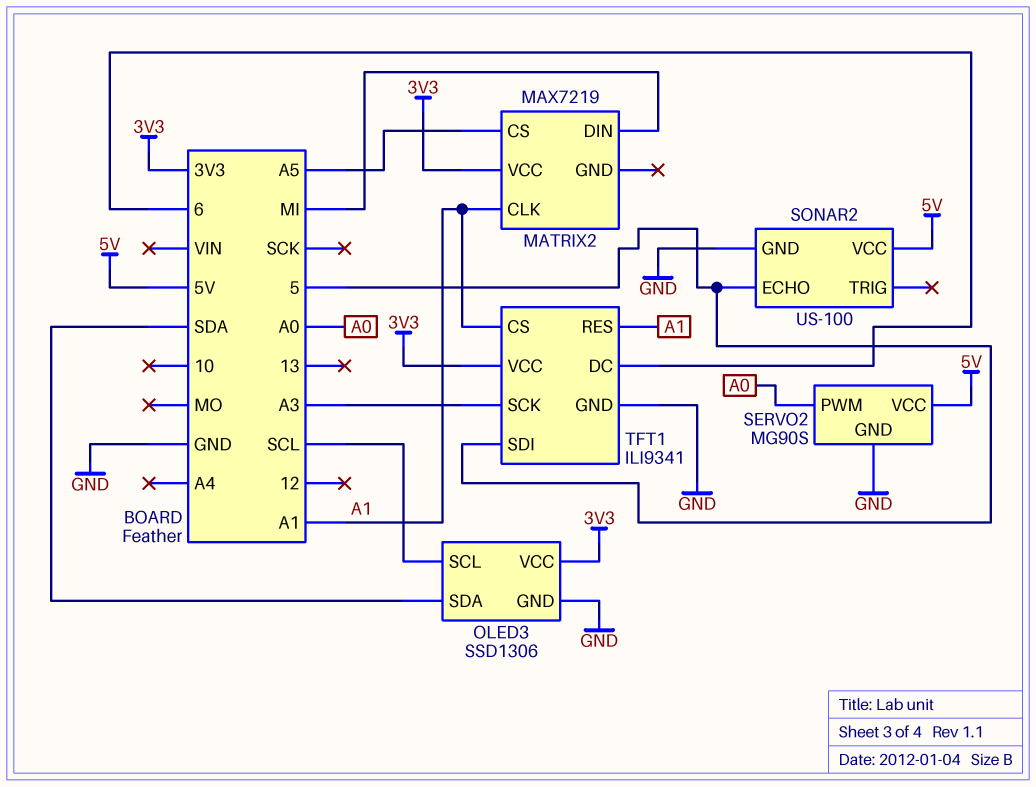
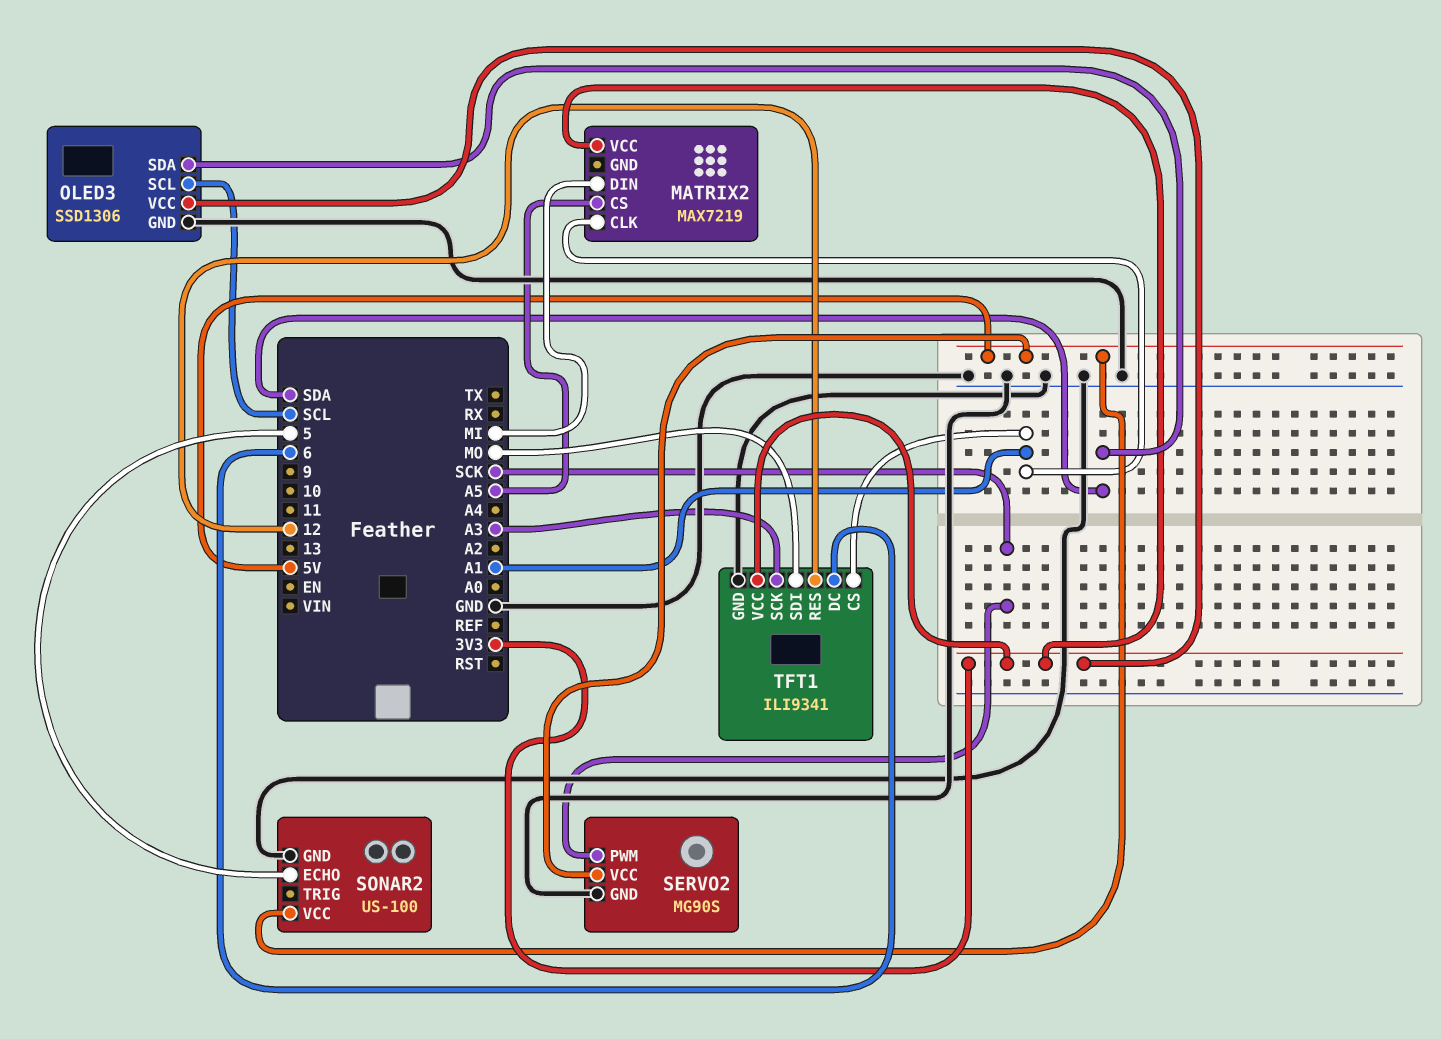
SERVO2 pin PWM: A0 -> SCK
TFT1 pin RES: A1 -> 12
TFT1 pin SDI: 5 -> MO

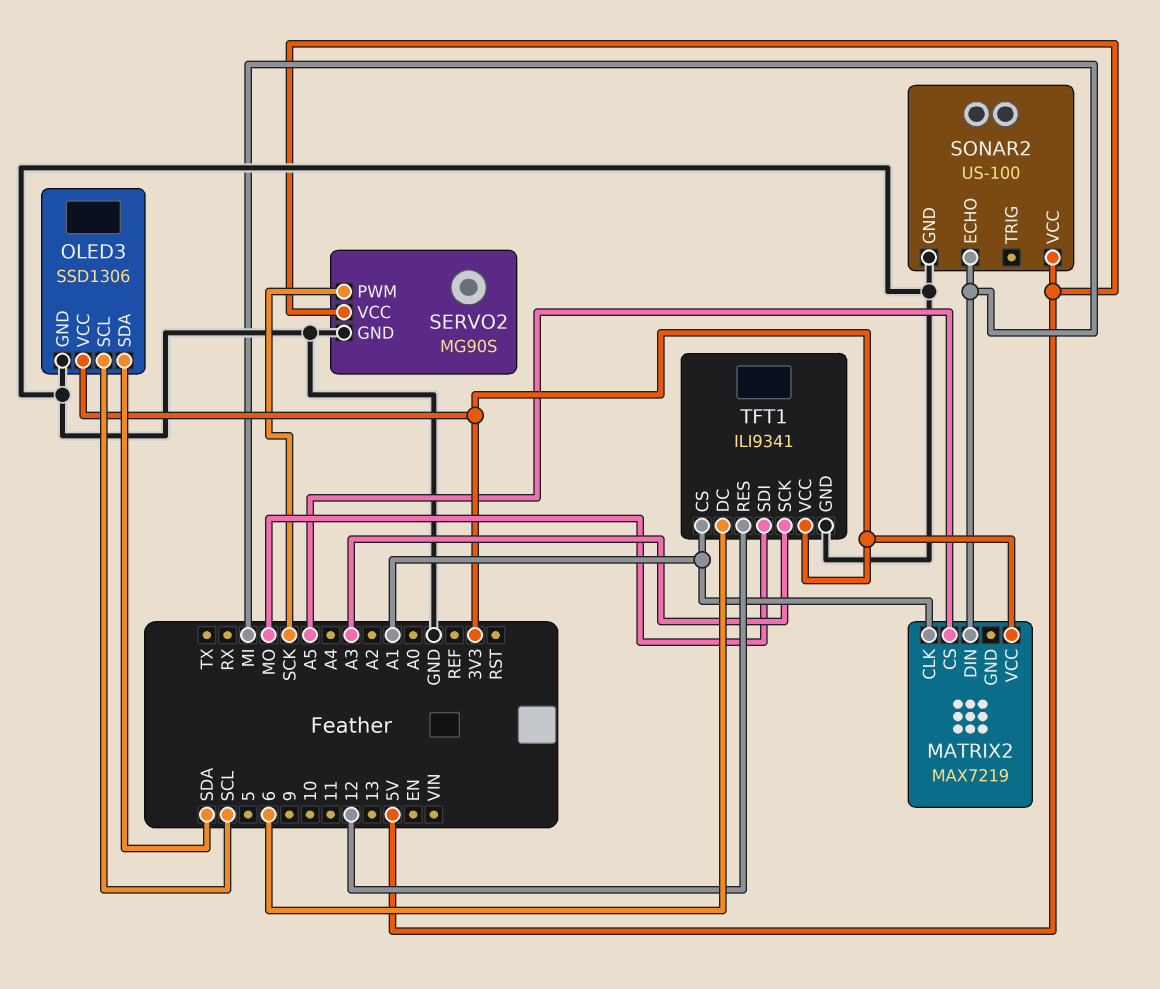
SONAR2 pin ECHO: 5 -> MI

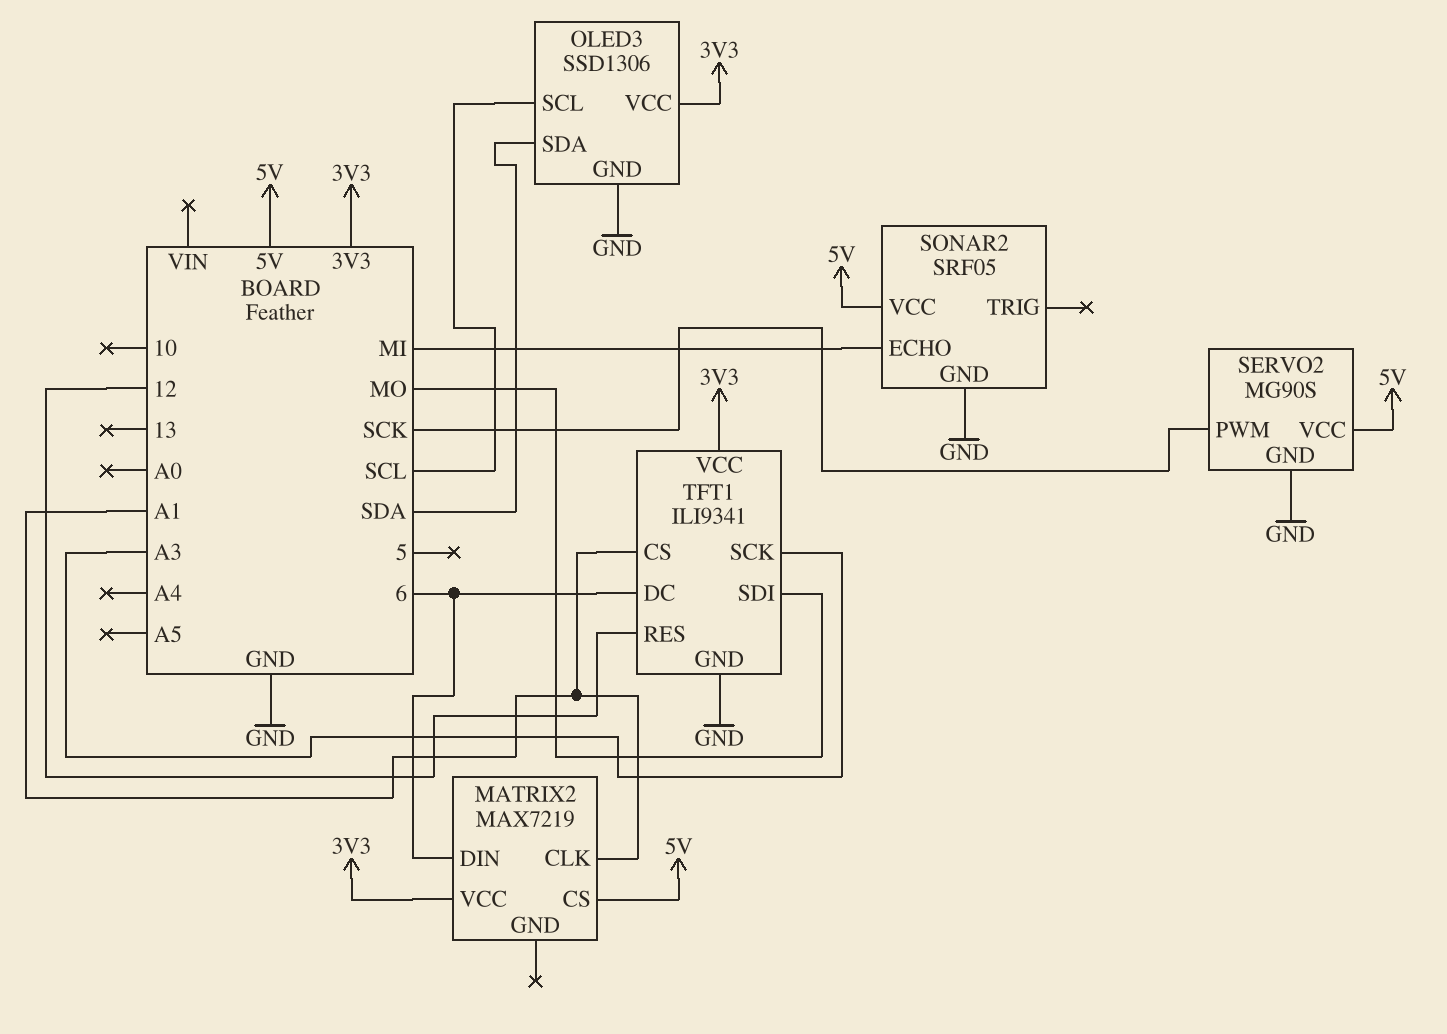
MATRIX2 pin CS: A5 -> 5V
MATRIX2 pin DIN: MI -> 6
SONAR2: US-100 -> SRF05

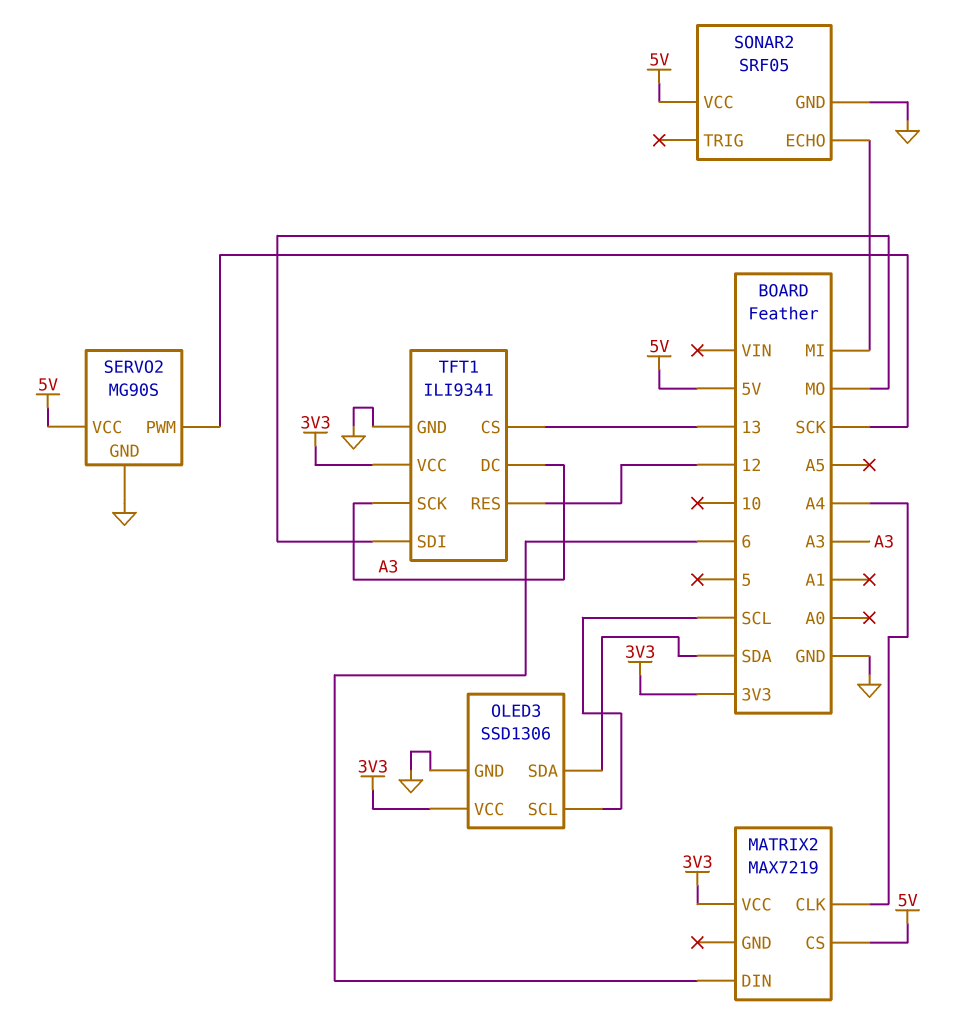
MATRIX2 pin CLK: A1 -> A4
TFT1 pin CS: A1 -> 13
TFT1 pin DC: 6 -> A3

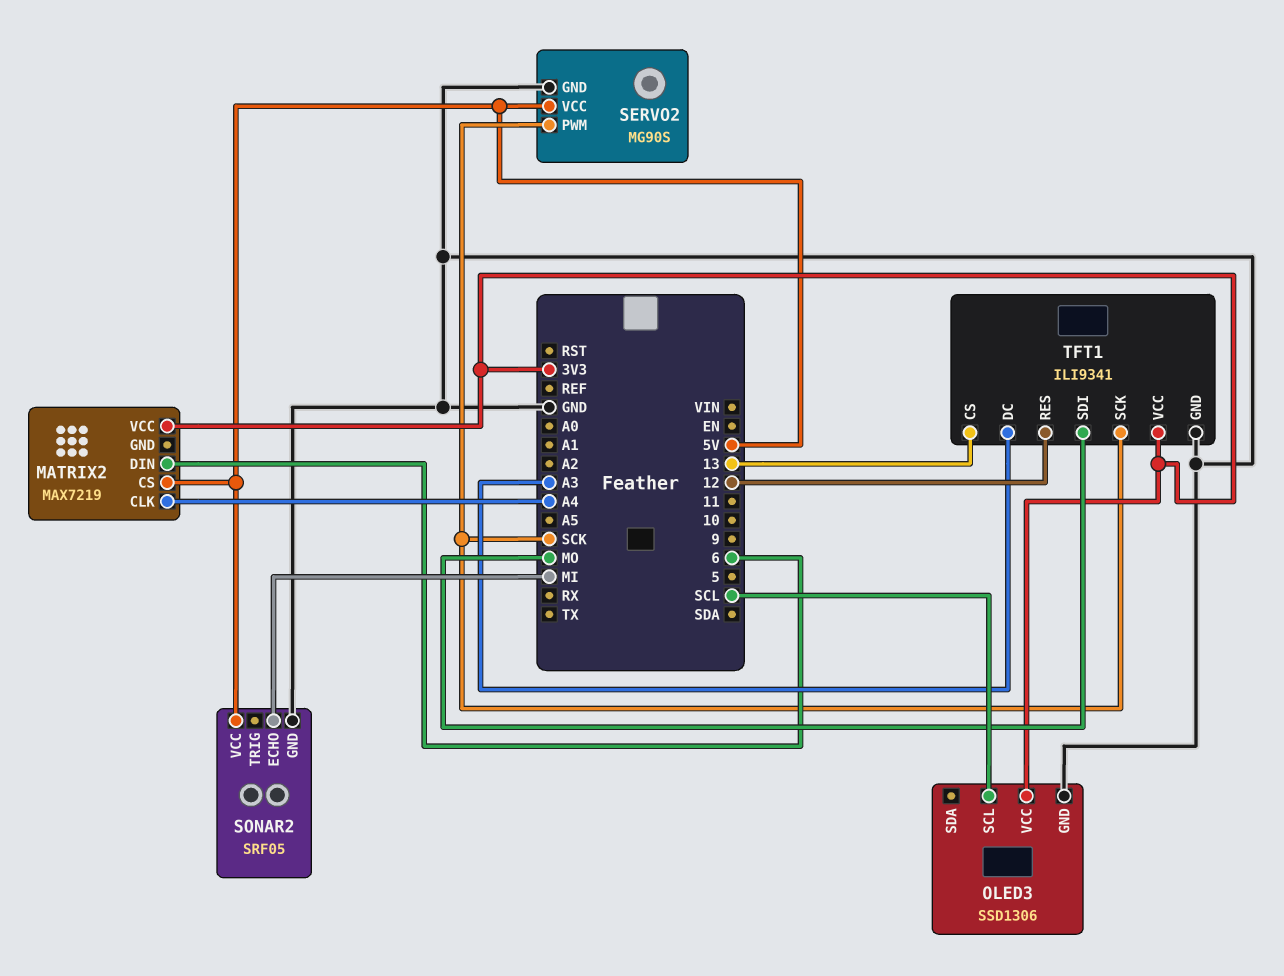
OLED3 pin SDA: SDA -> none
TFT1 pin SCK: A3 -> SCK

